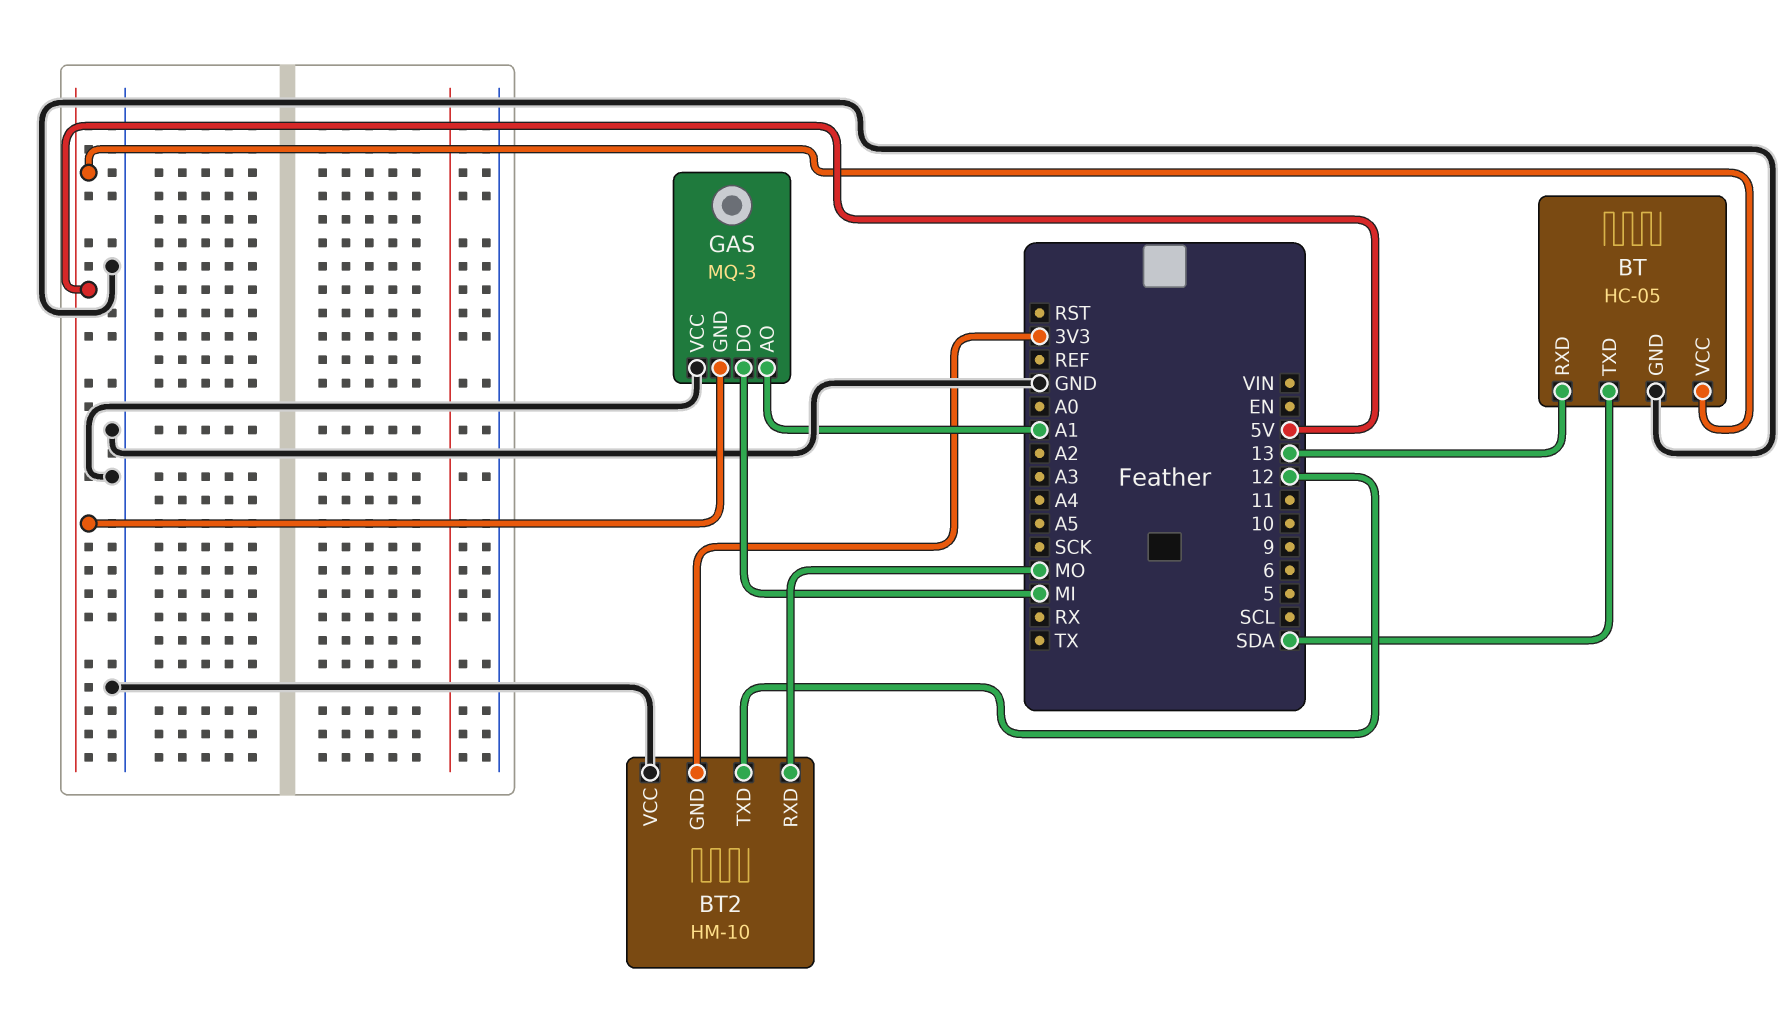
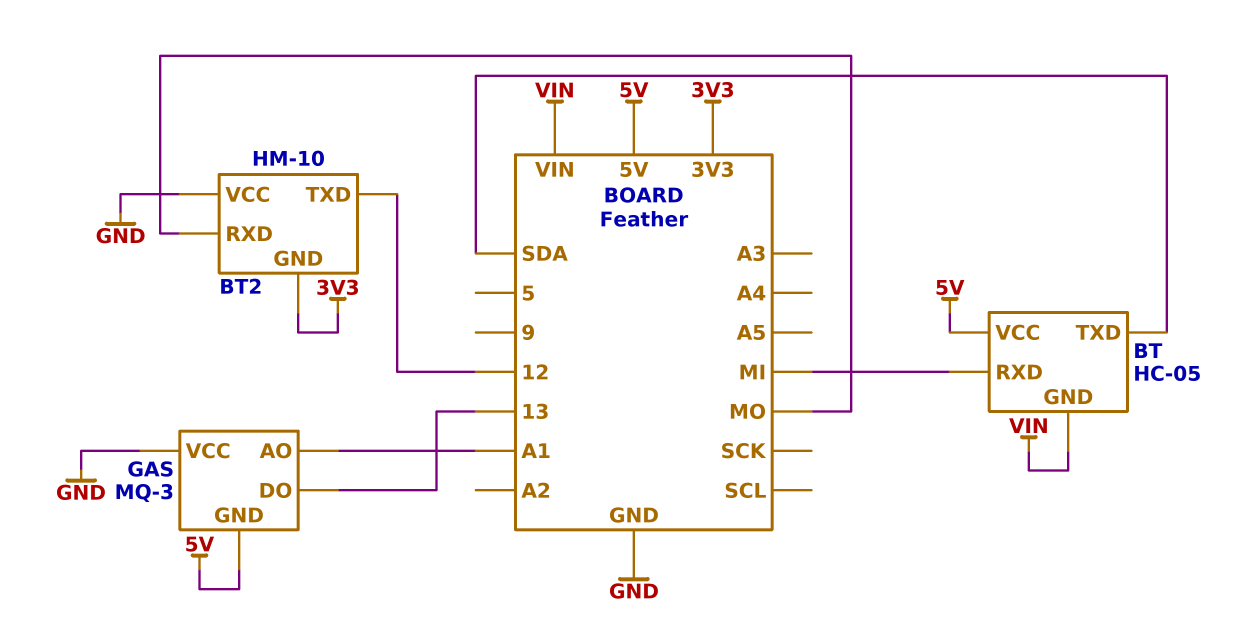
BT pin GND: GND -> VIN
BT pin RXD: 13 -> MI
GAS pin DO: MI -> 13

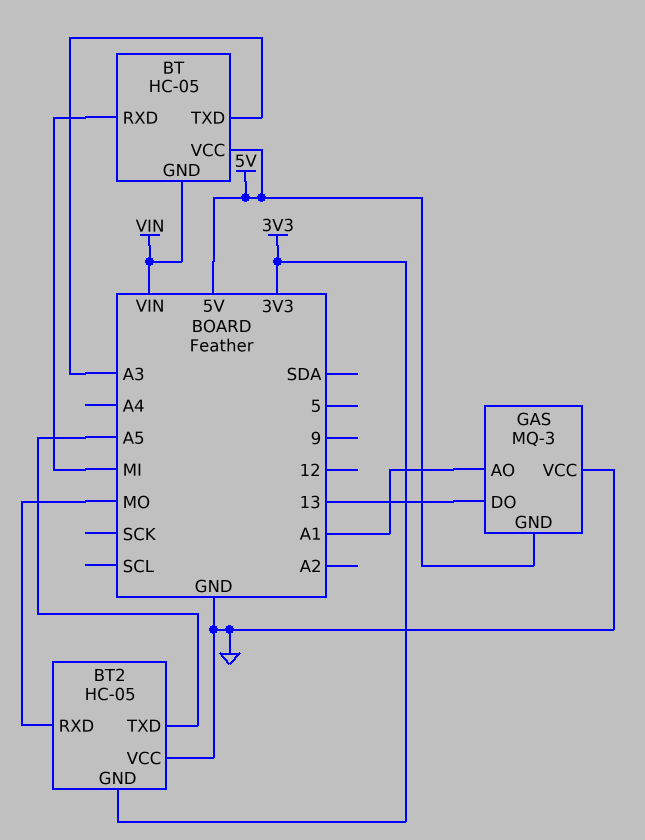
BT pin TXD: SDA -> A3
BT2: HM-10 -> HC-05
BT2 pin TXD: 12 -> A5

